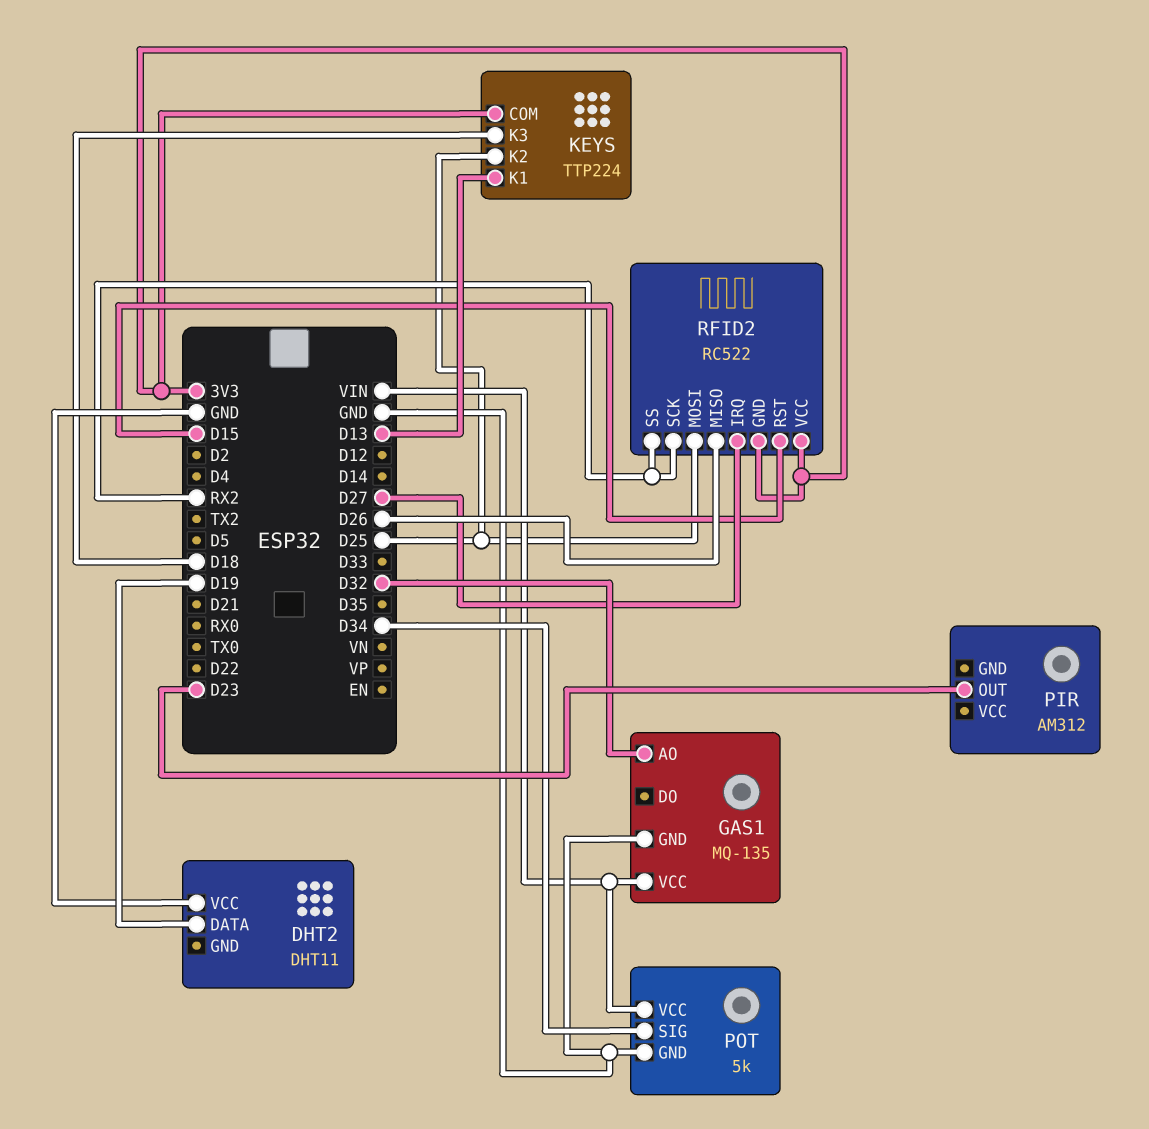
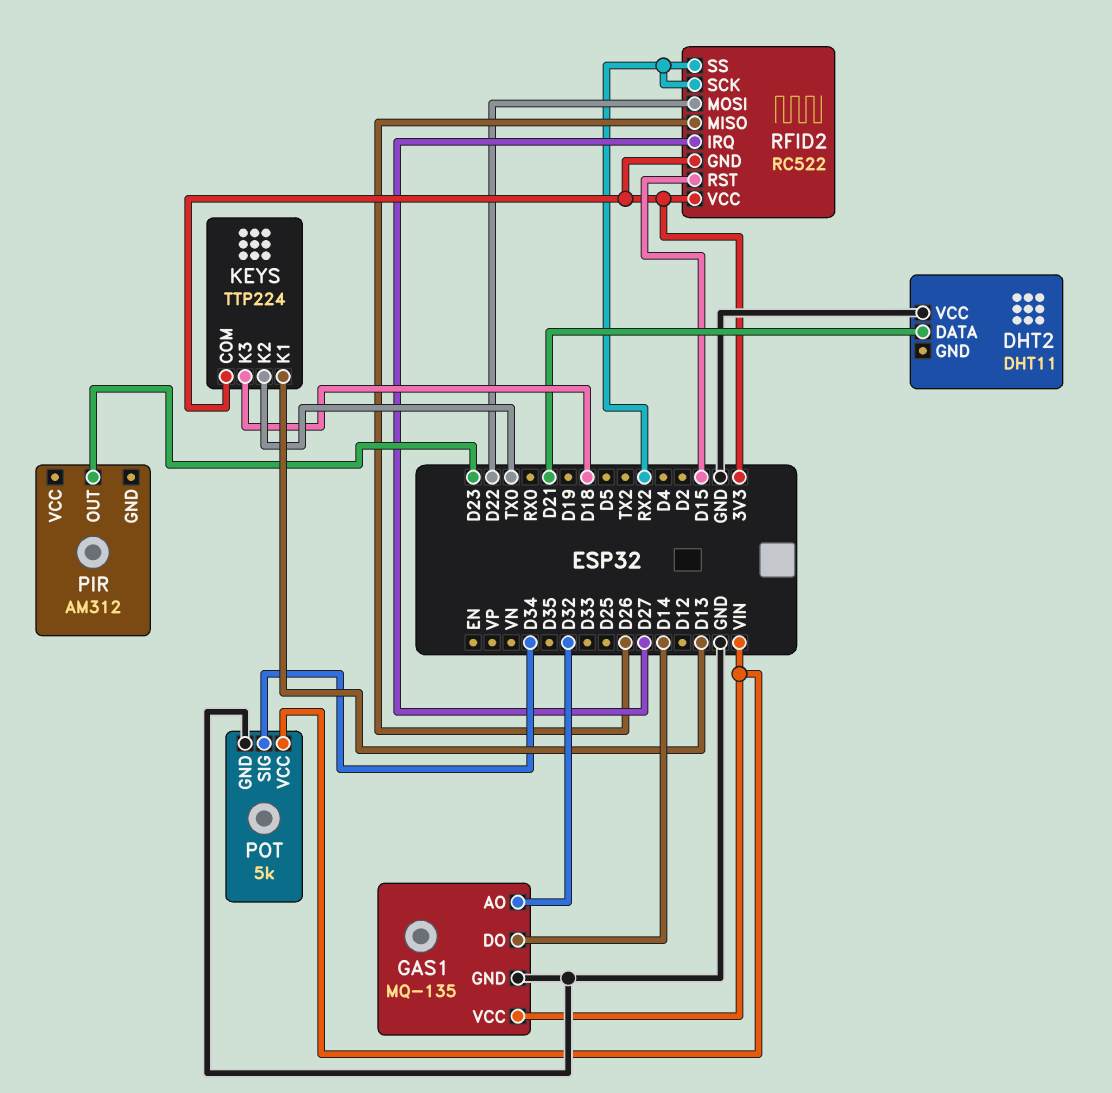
DHT2 pin DATA: D19 -> D21
GAS1 pin DO: none -> D14
KEYS pin K2: D25 -> TX0
RFID2 pin MOSI: D25 -> D22

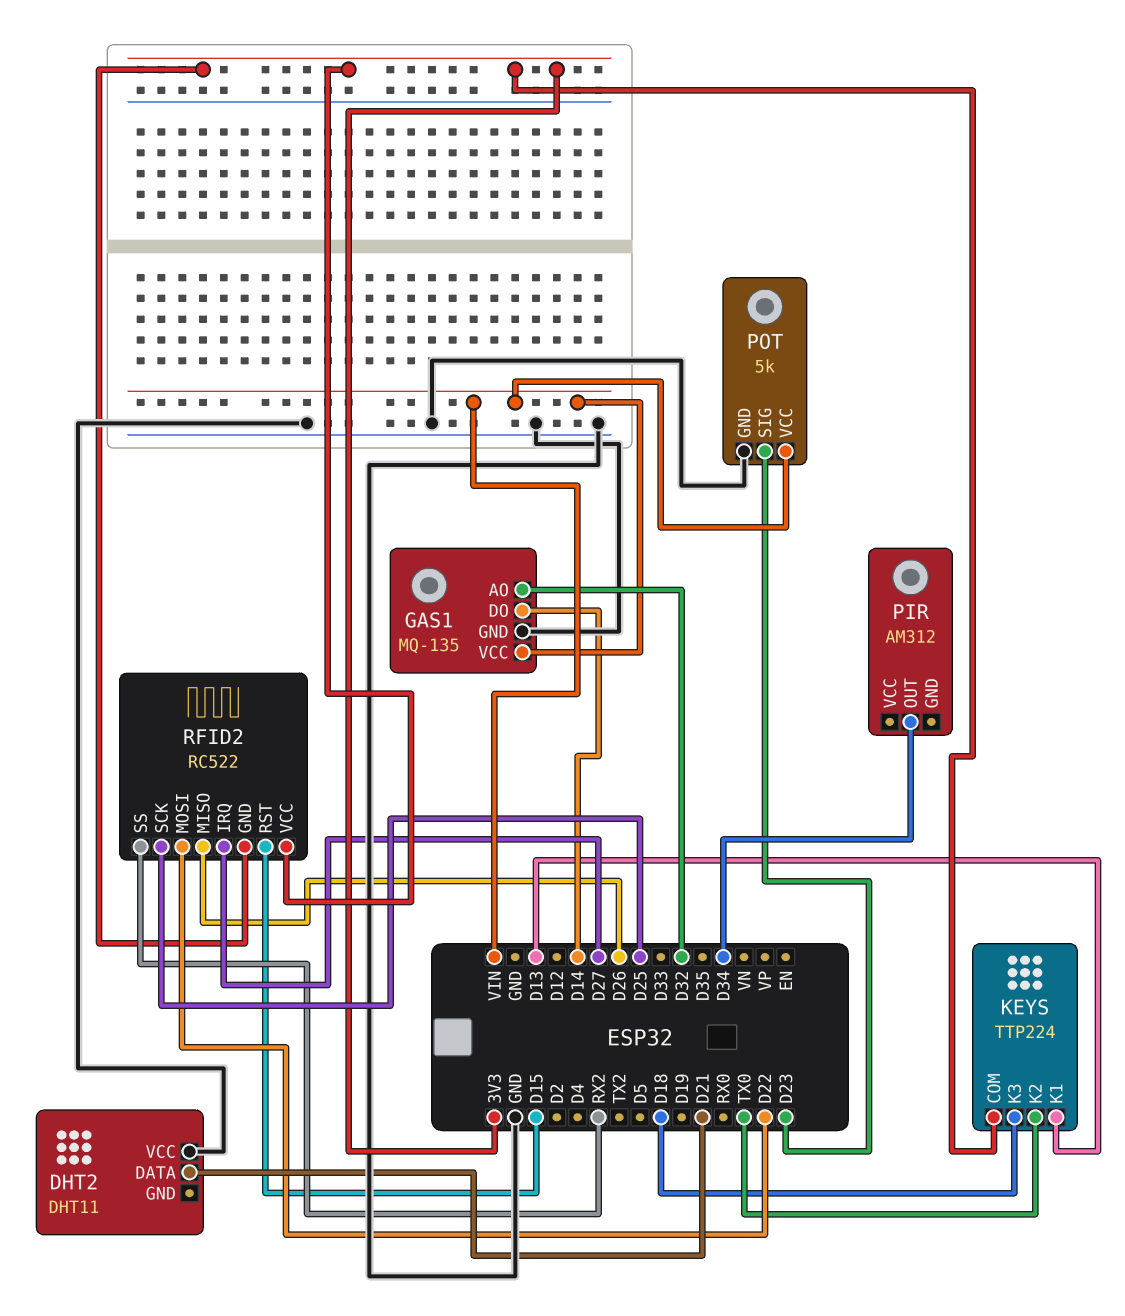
PIR pin OUT: D23 -> D34
POT pin SIG: D34 -> D23
RFID2 pin SCK: RX2 -> D25

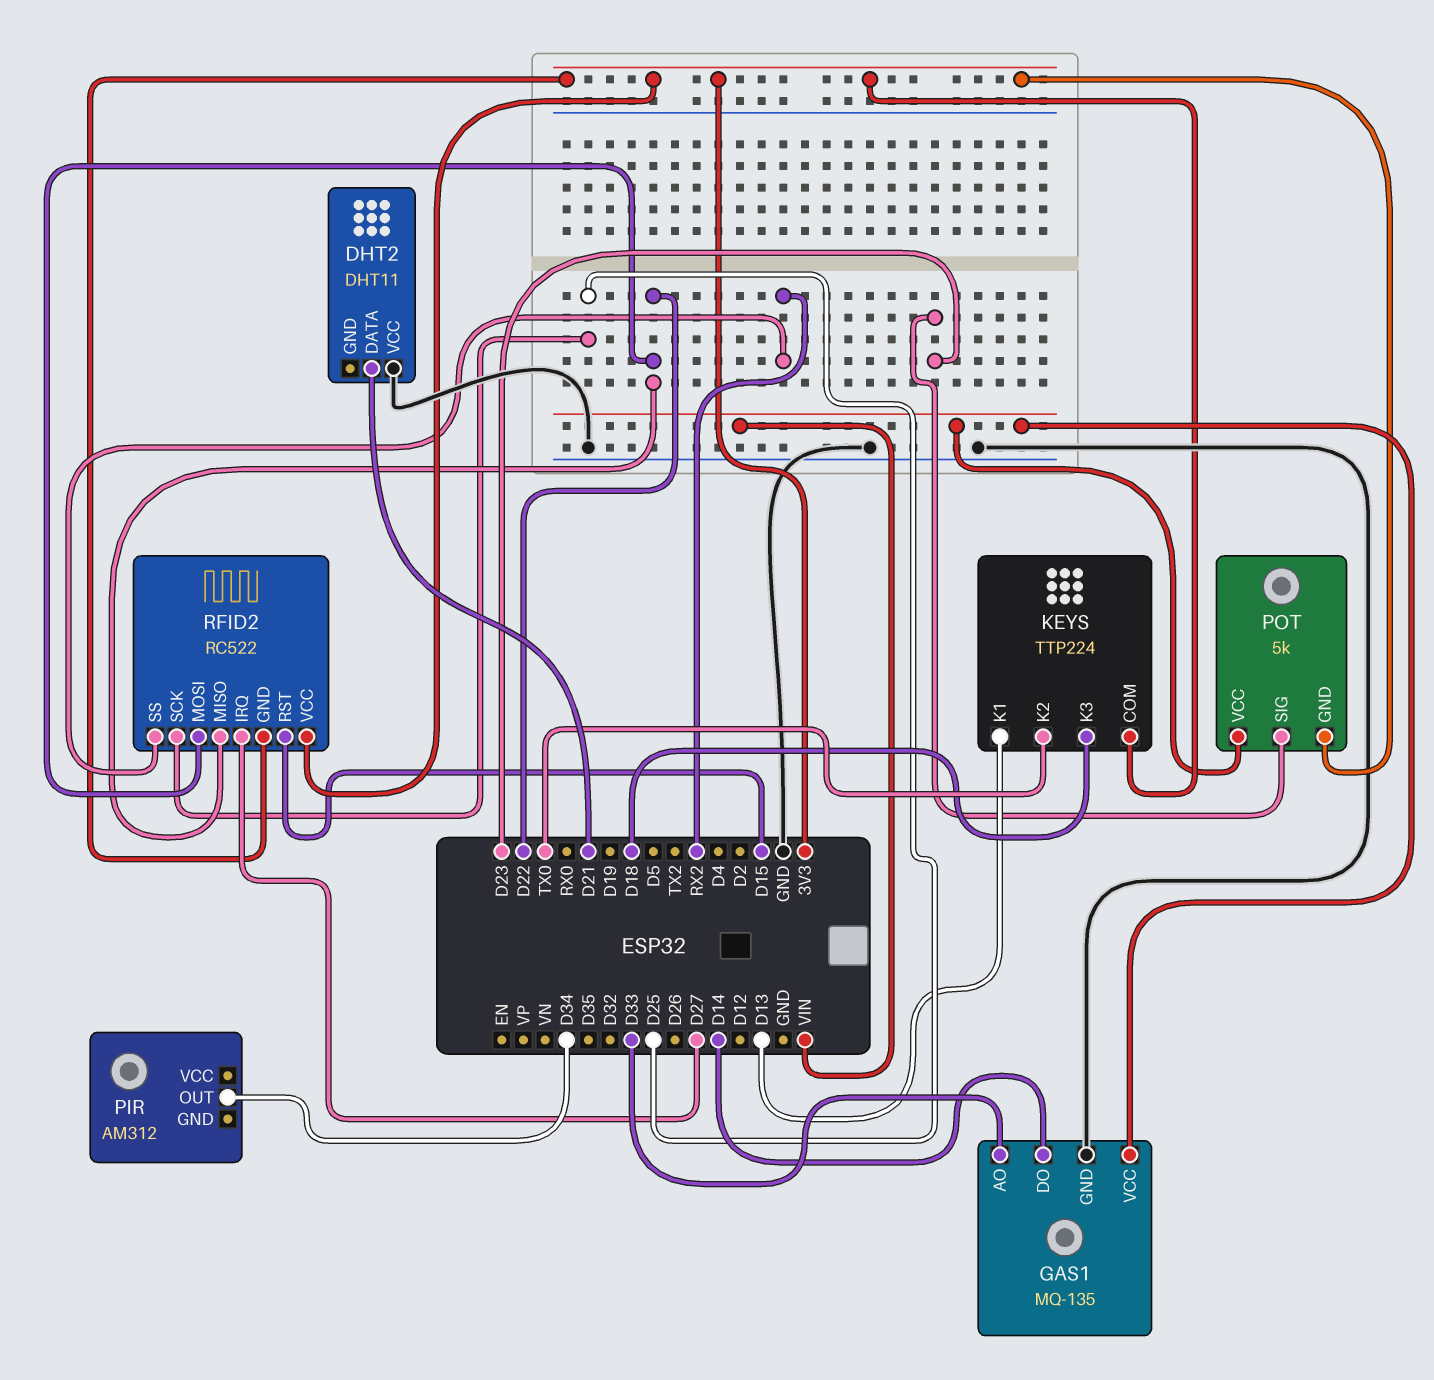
GAS1 pin AO: D32 -> D33
POT pin GND: GND -> 3V3
RFID2 pin MISO: D26 -> D22

